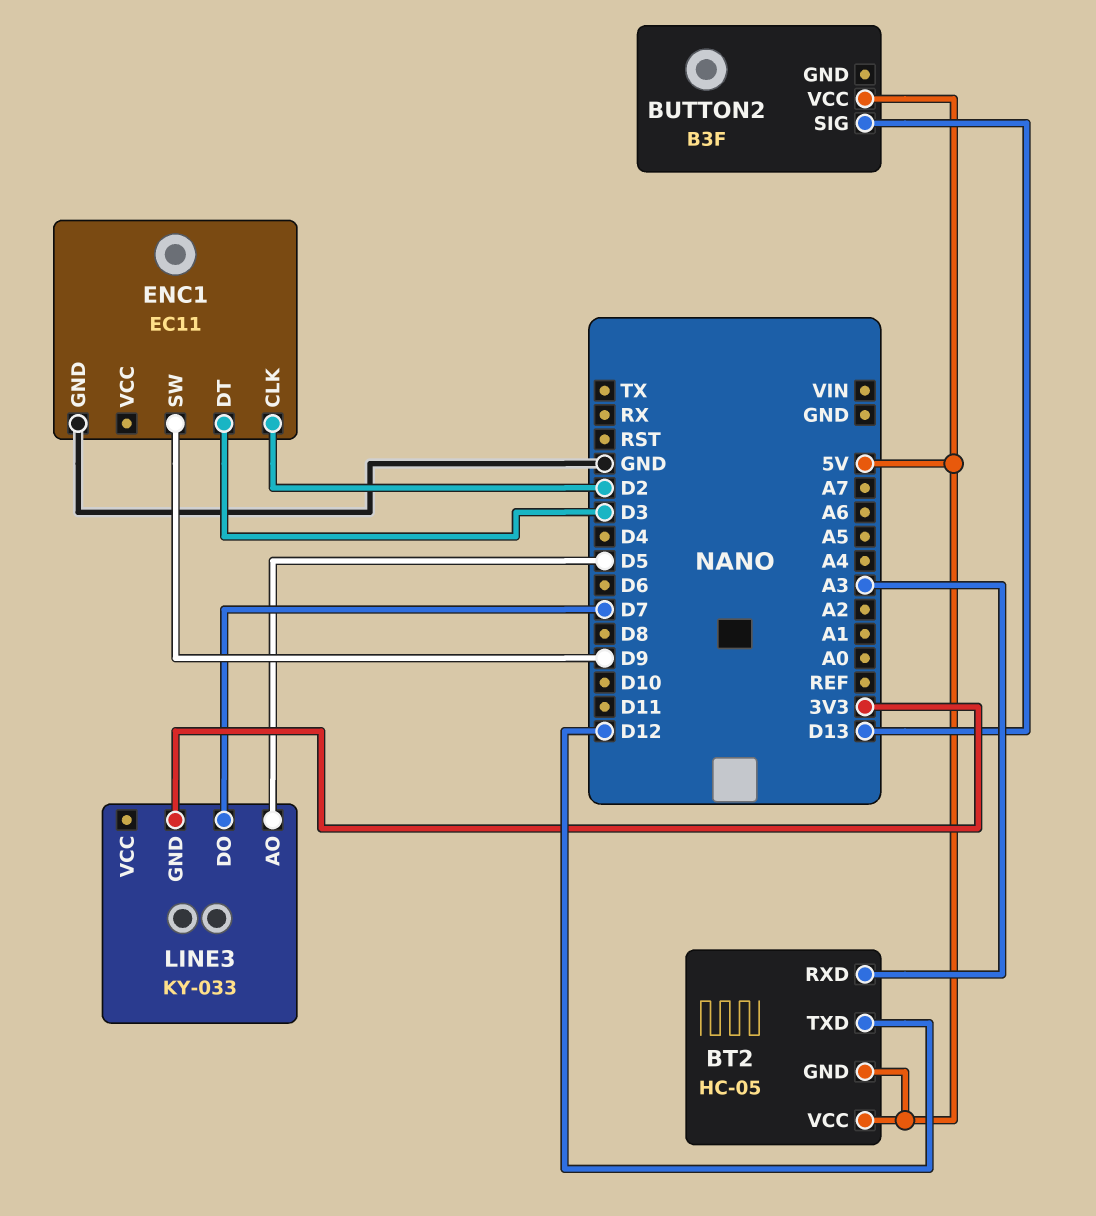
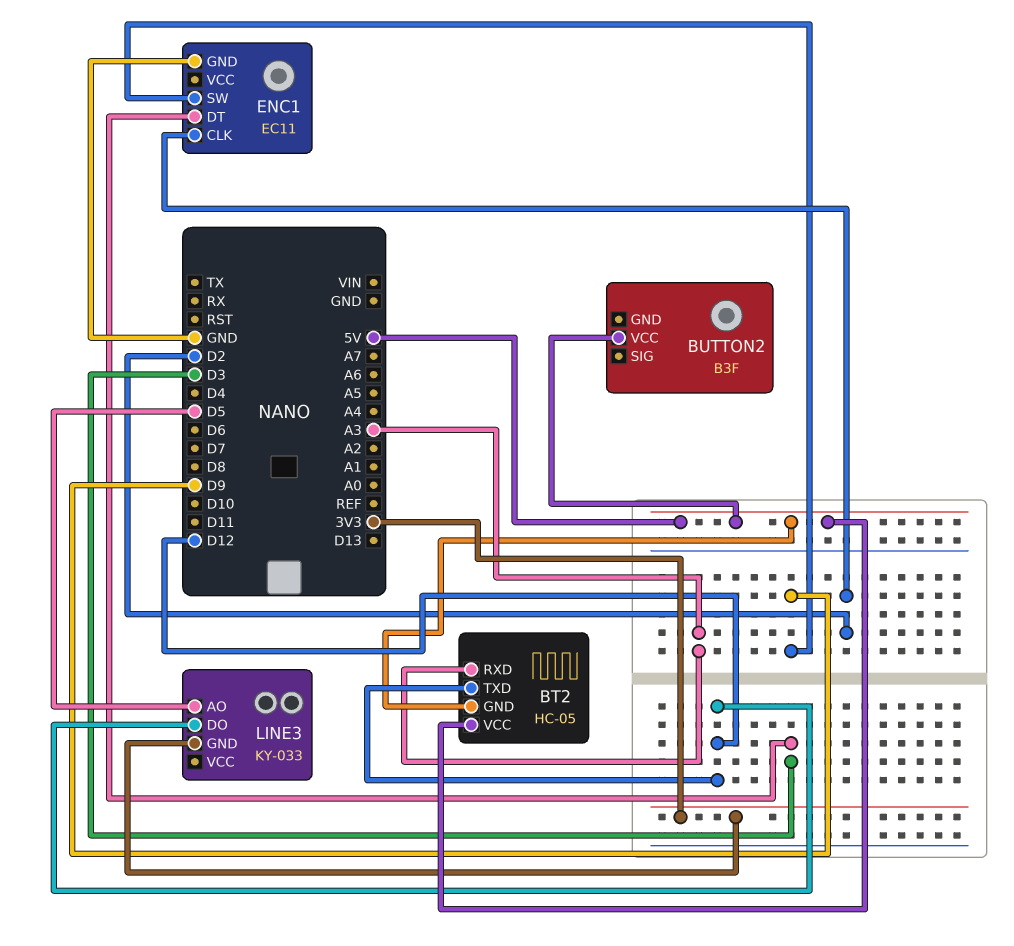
BUTTON2 pin SIG: D13 -> none
LINE3 pin DO: D7 -> D12

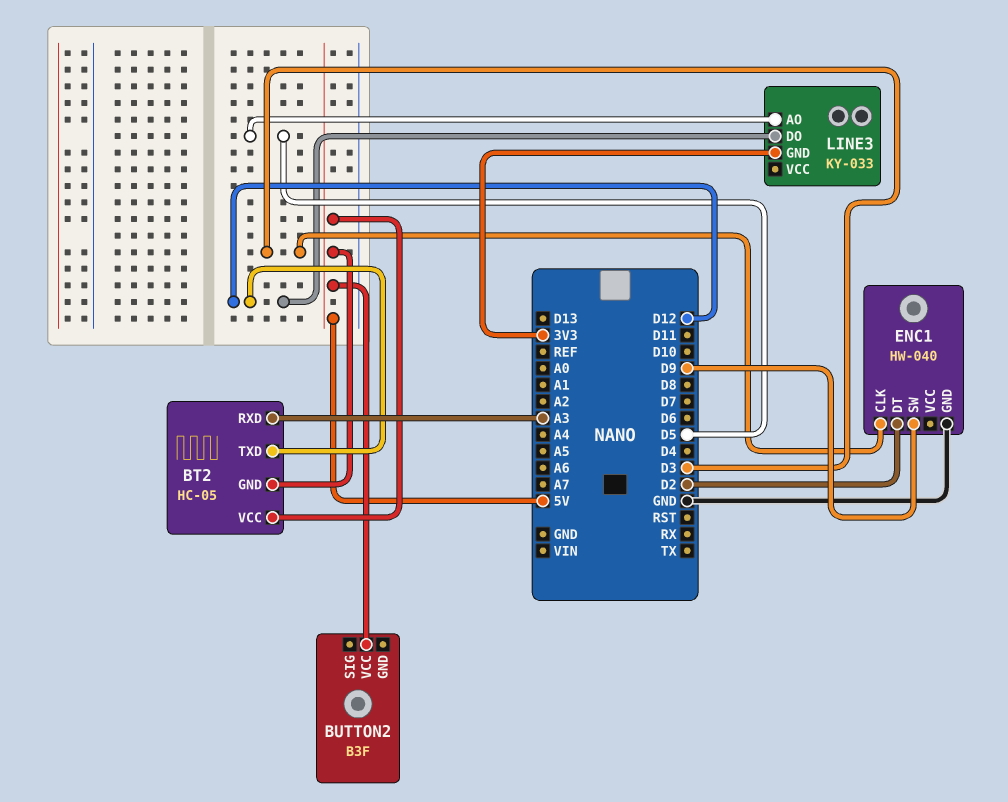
ENC1: EC11 -> HW-040
ENC1 pin CLK: D2 -> D3
ENC1 pin DT: D3 -> D2

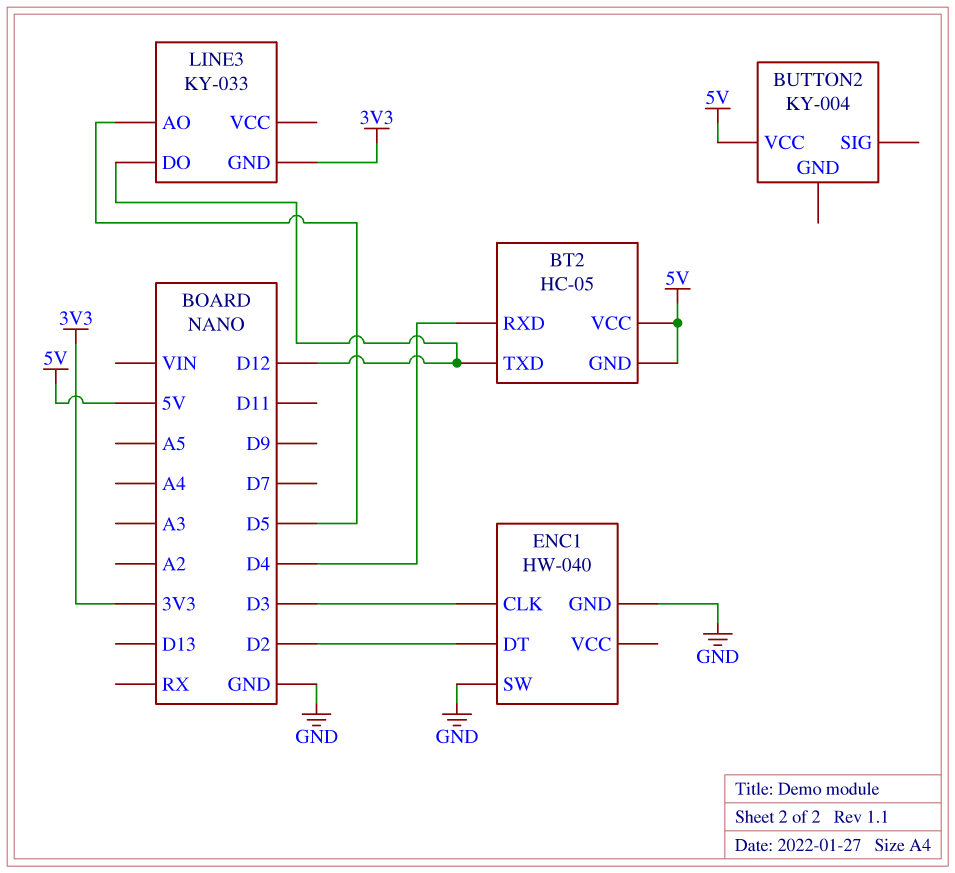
BT2 pin RXD: A3 -> D4
BUTTON2: B3F -> KY-004
ENC1 pin SW: D9 -> GND

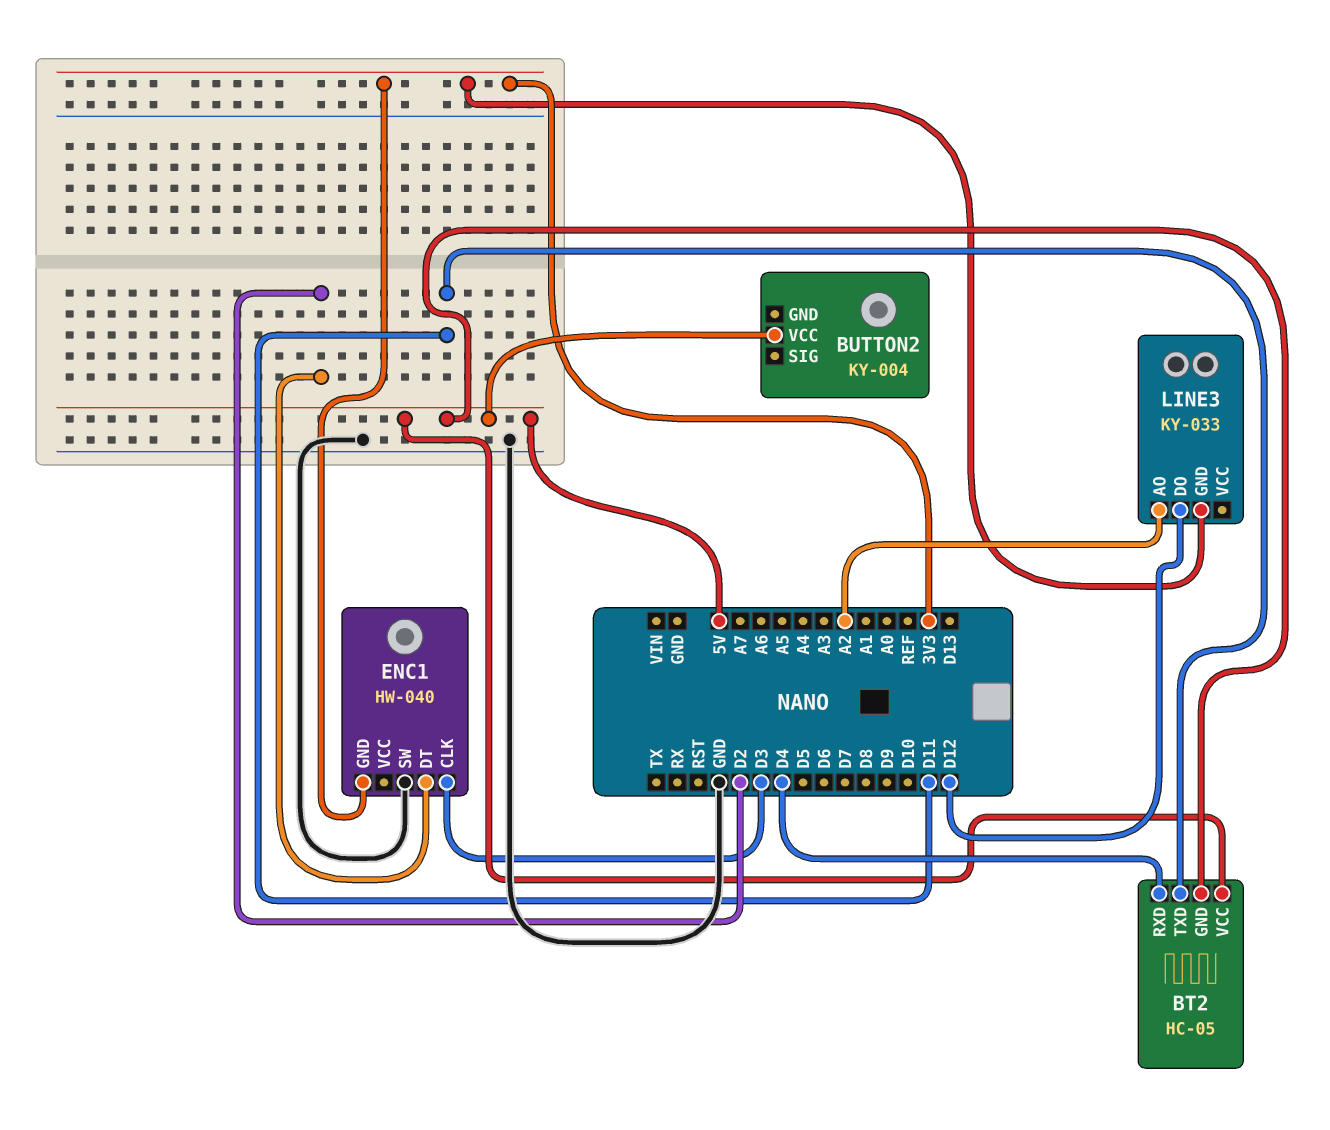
BT2 pin TXD: D12 -> D11
ENC1 pin GND: GND -> 3V3
LINE3 pin AO: D5 -> A2

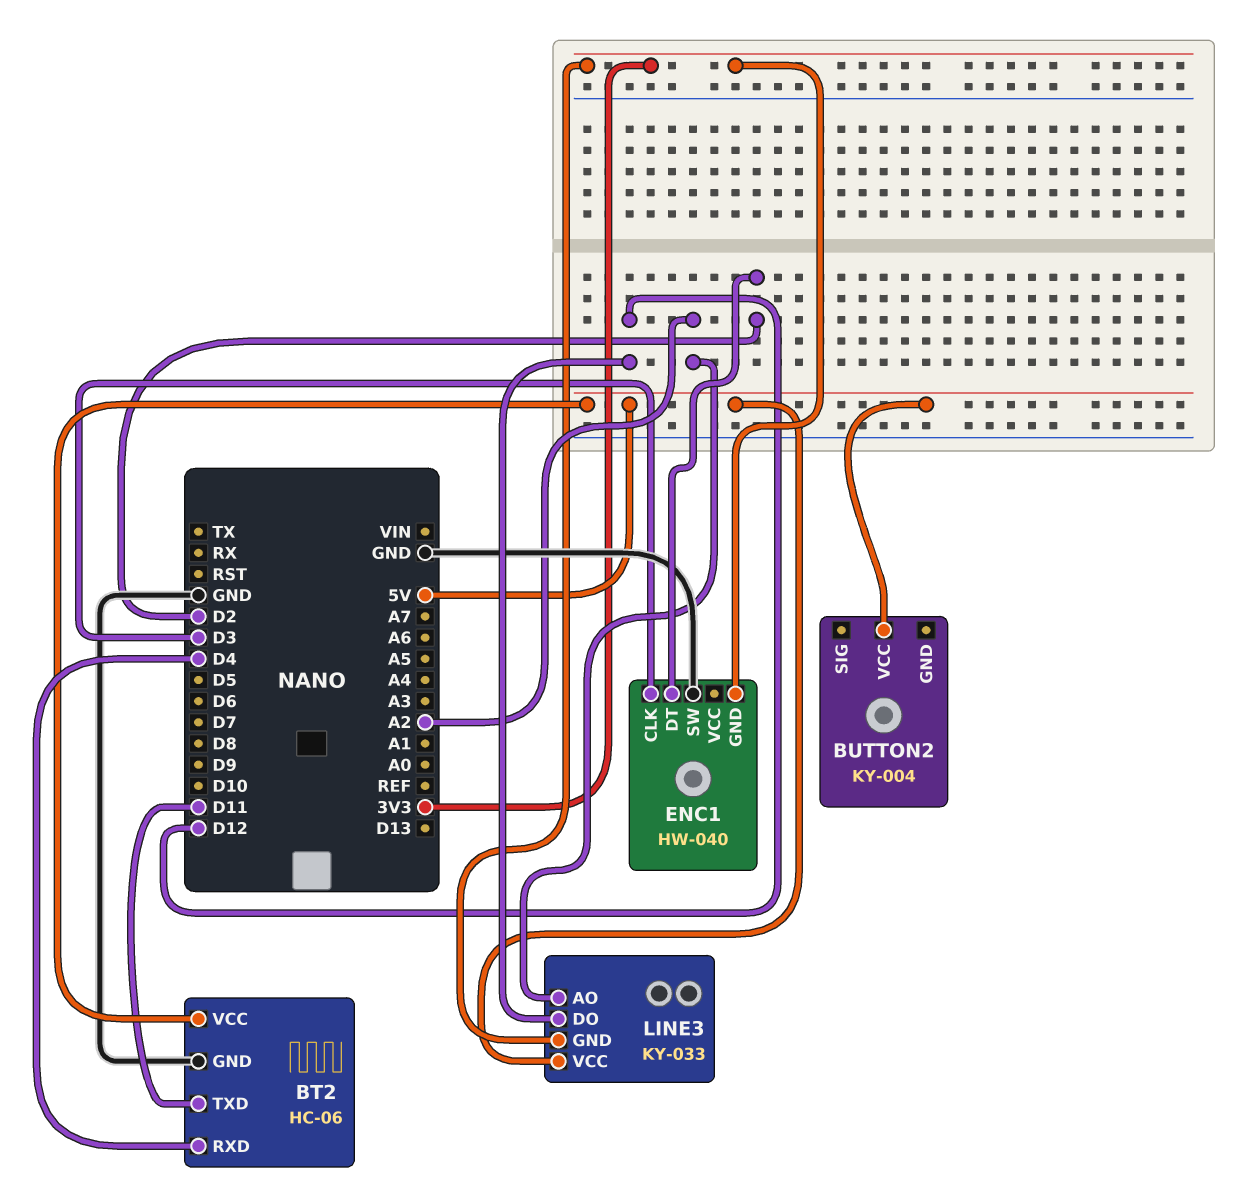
BT2: HC-05 -> HC-06
BT2 pin GND: 5V -> GND
LINE3 pin VCC: none -> 5V

